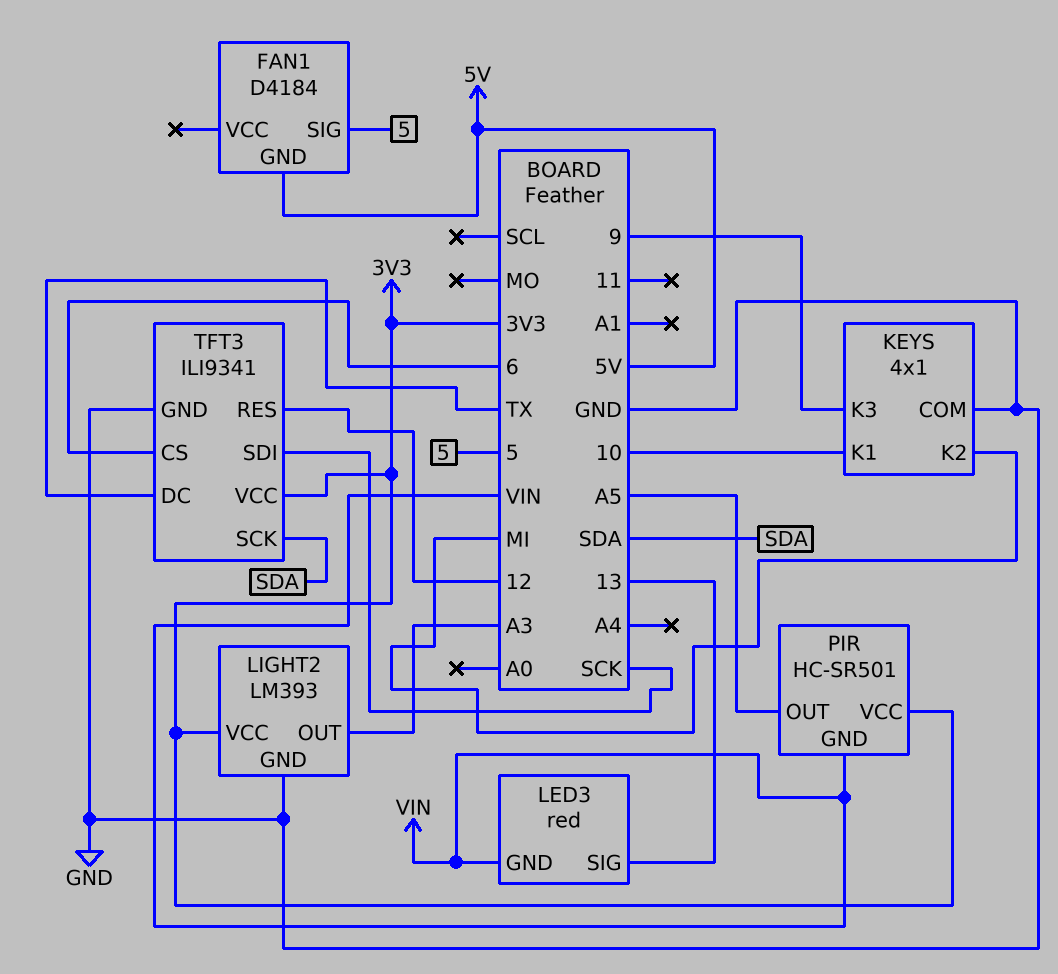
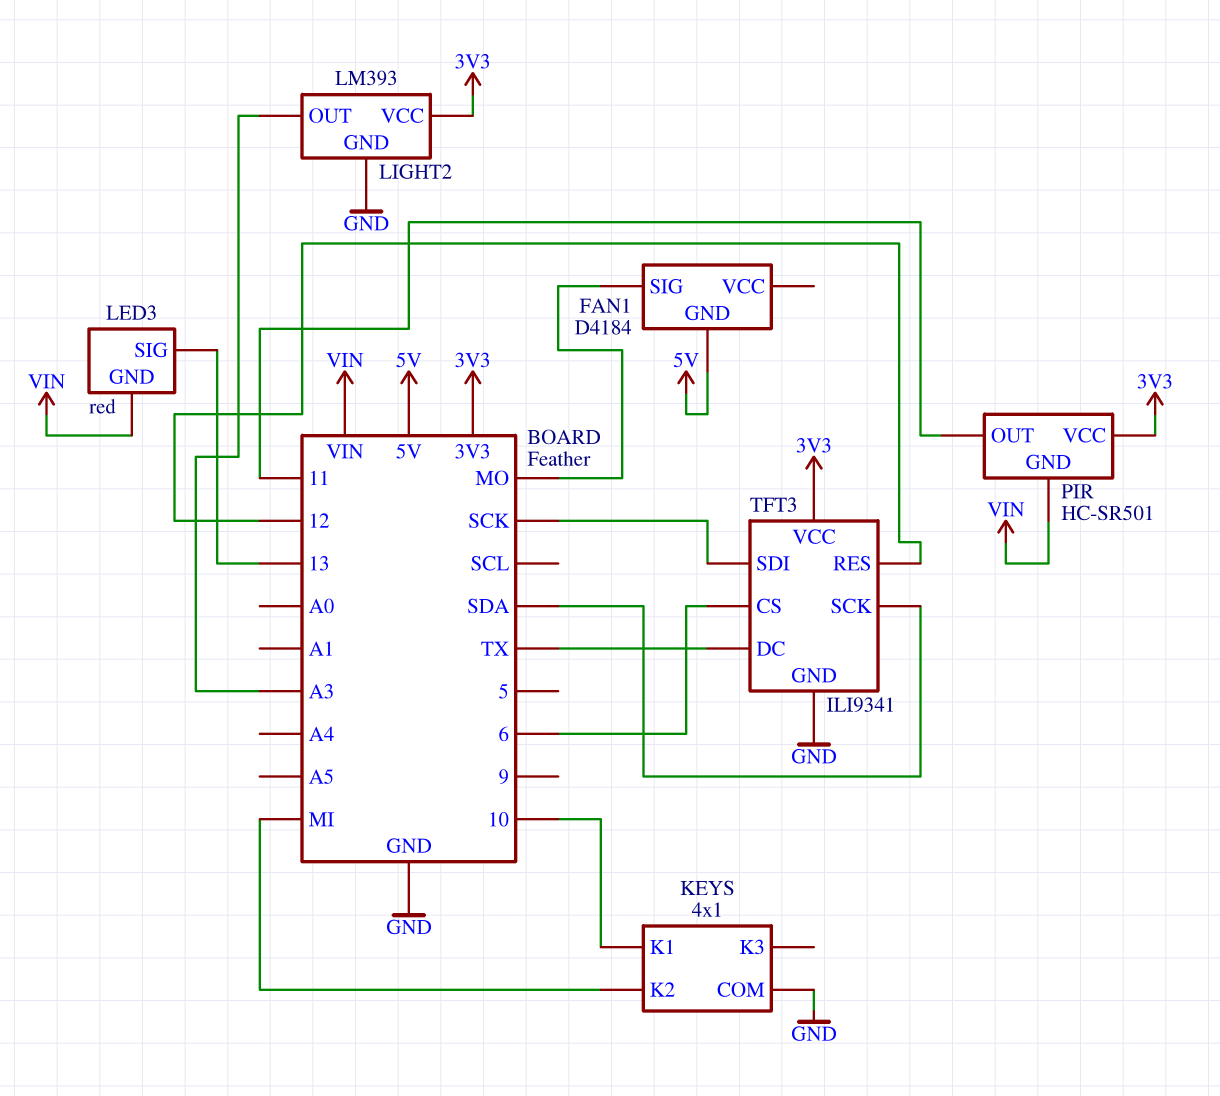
FAN1 pin SIG: 5 -> MO
KEYS pin K3: 9 -> none
PIR pin OUT: A5 -> 11

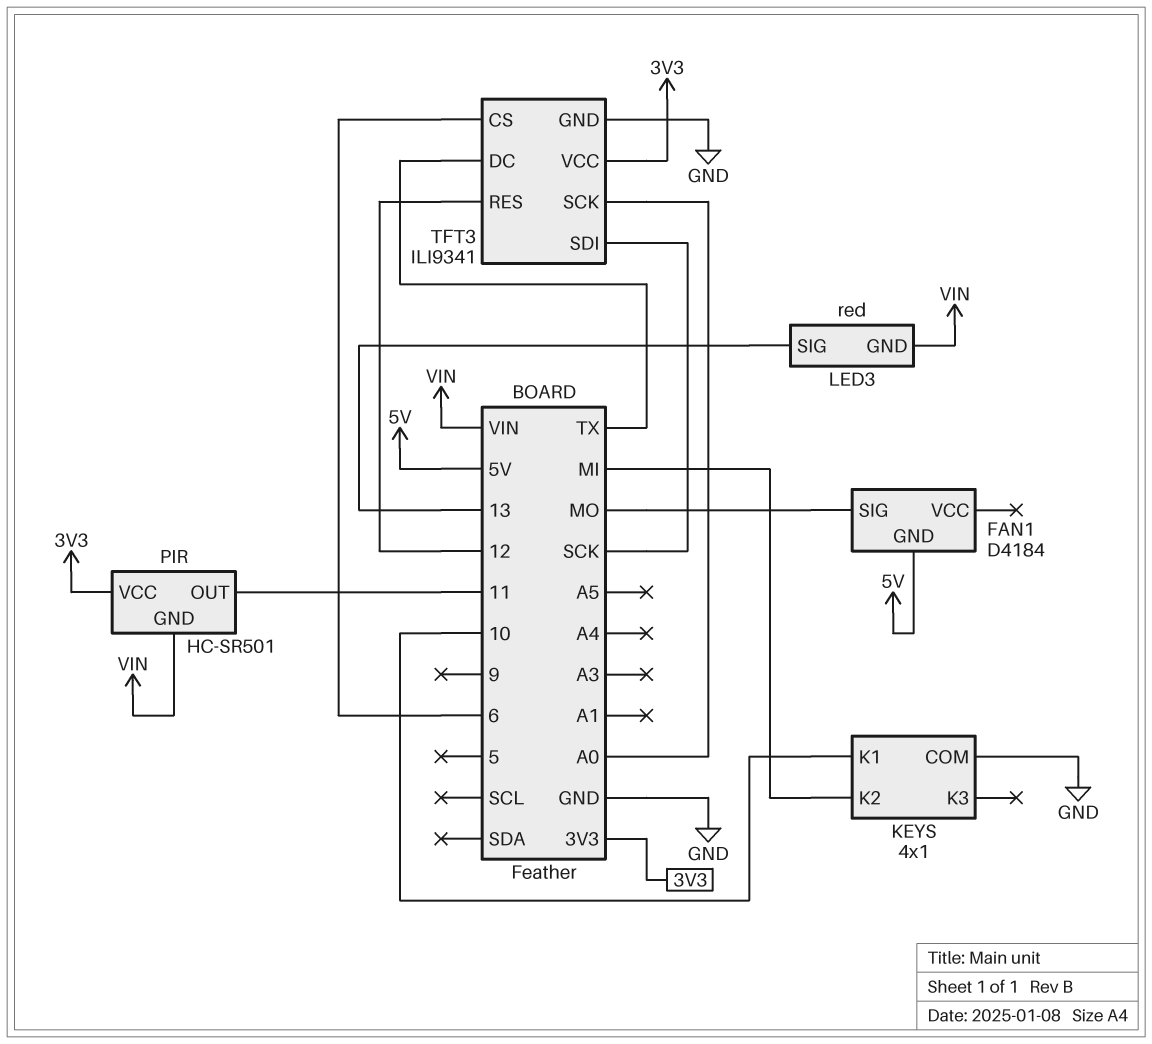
LIGHT2: LM393 -> none
LIGHT2 pin GND: GND -> none
LIGHT2 pin OUT: A3 -> none
LIGHT2 pin VCC: 3V3 -> none
TFT3 pin SCK: SDA -> A0

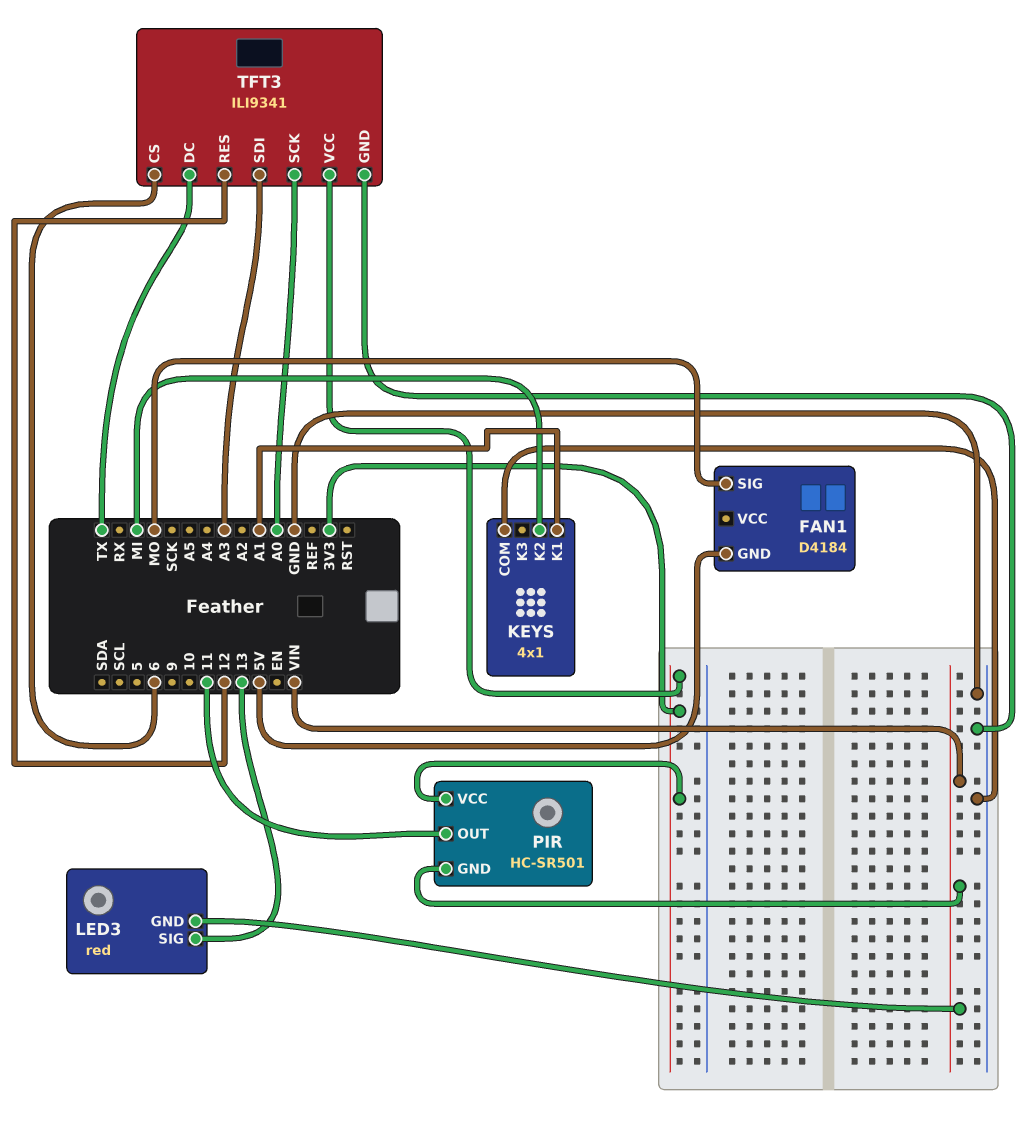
KEYS pin K1: 10 -> A1
TFT3 pin SDI: SCK -> A3

